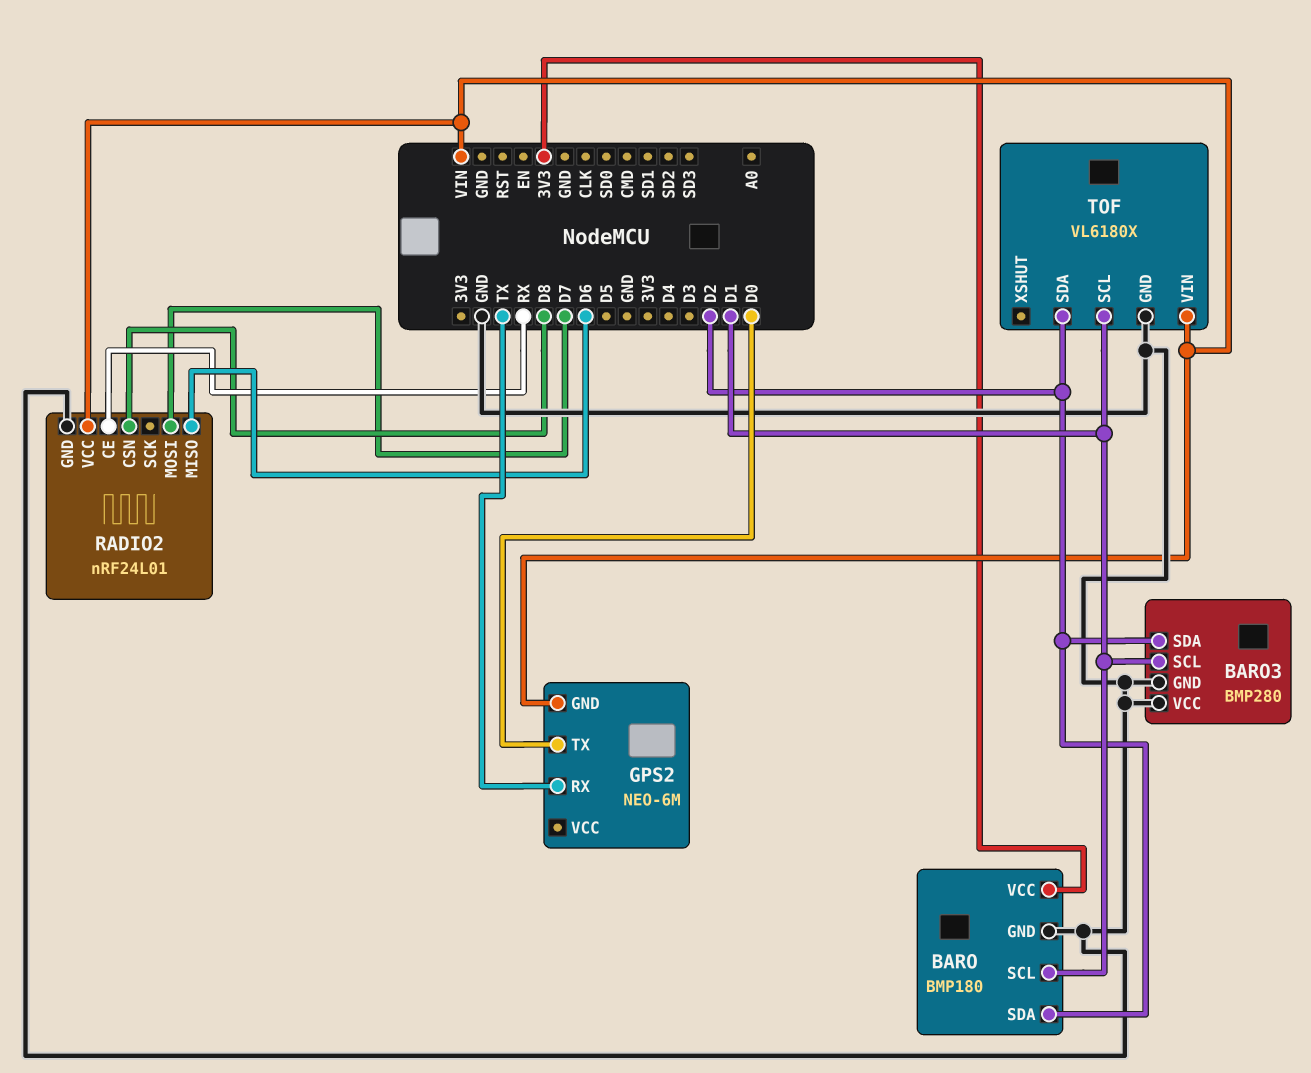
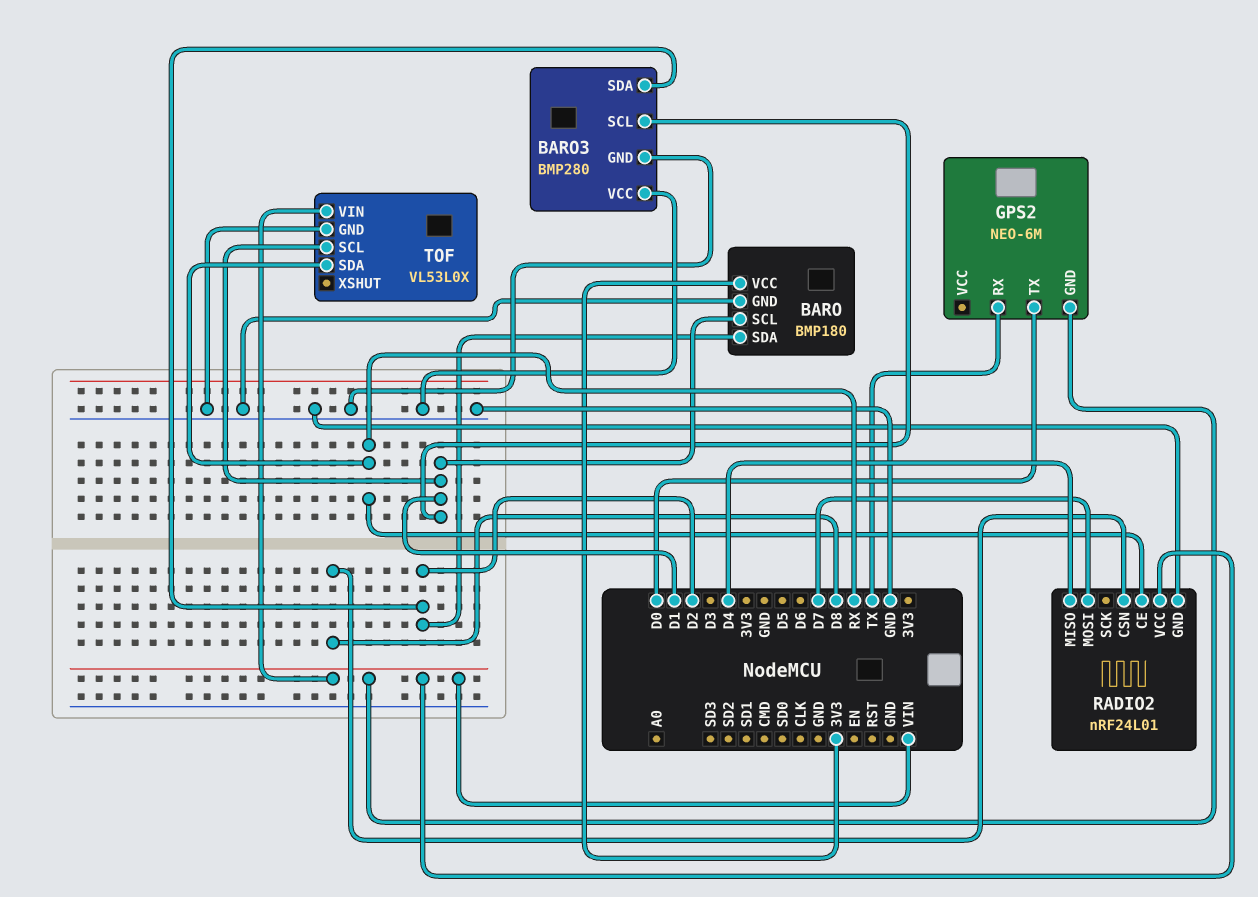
RADIO2 pin MISO: D6 -> D4
TOF: VL6180X -> VL53L0X
TOF pin SDA: D2 -> RX

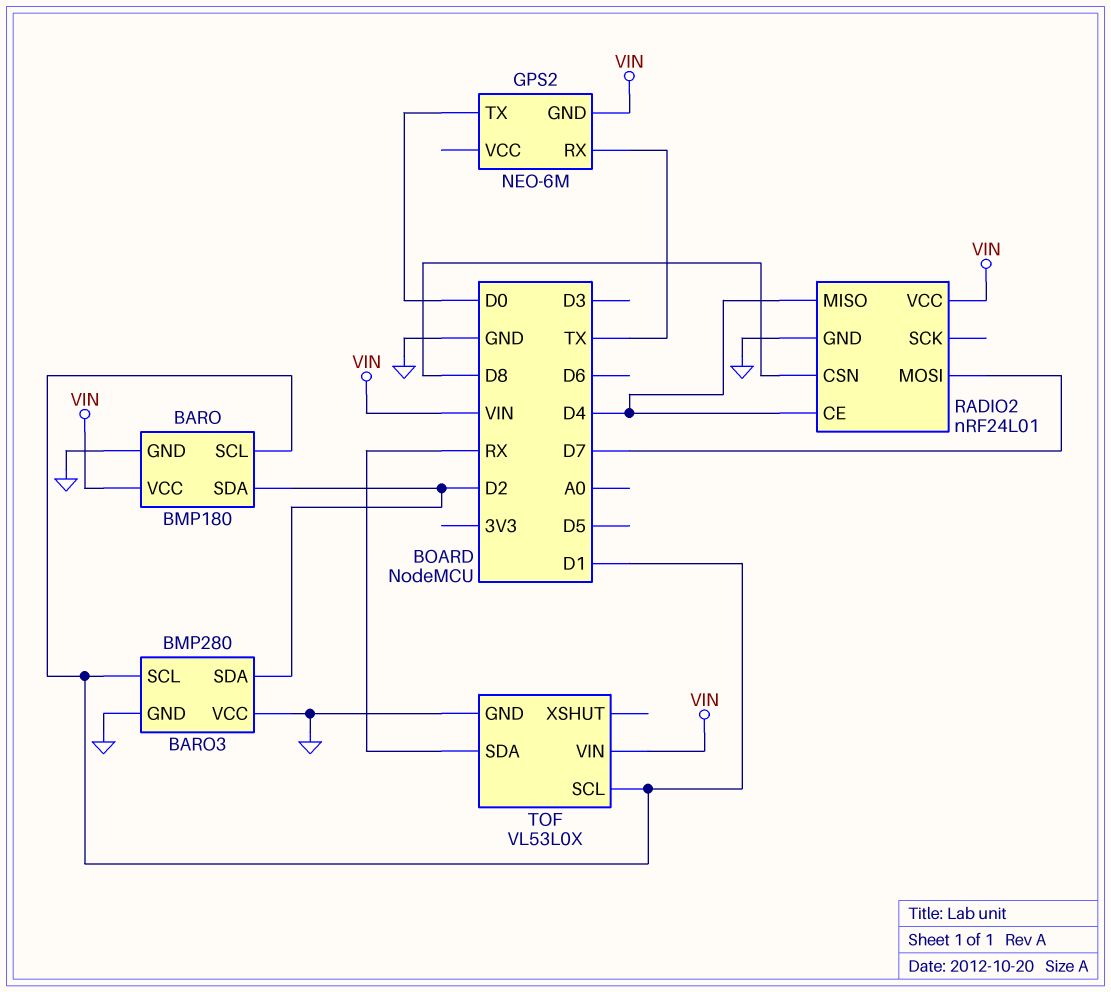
BARO pin VCC: 3V3 -> VIN
RADIO2 pin CE: RX -> D4

